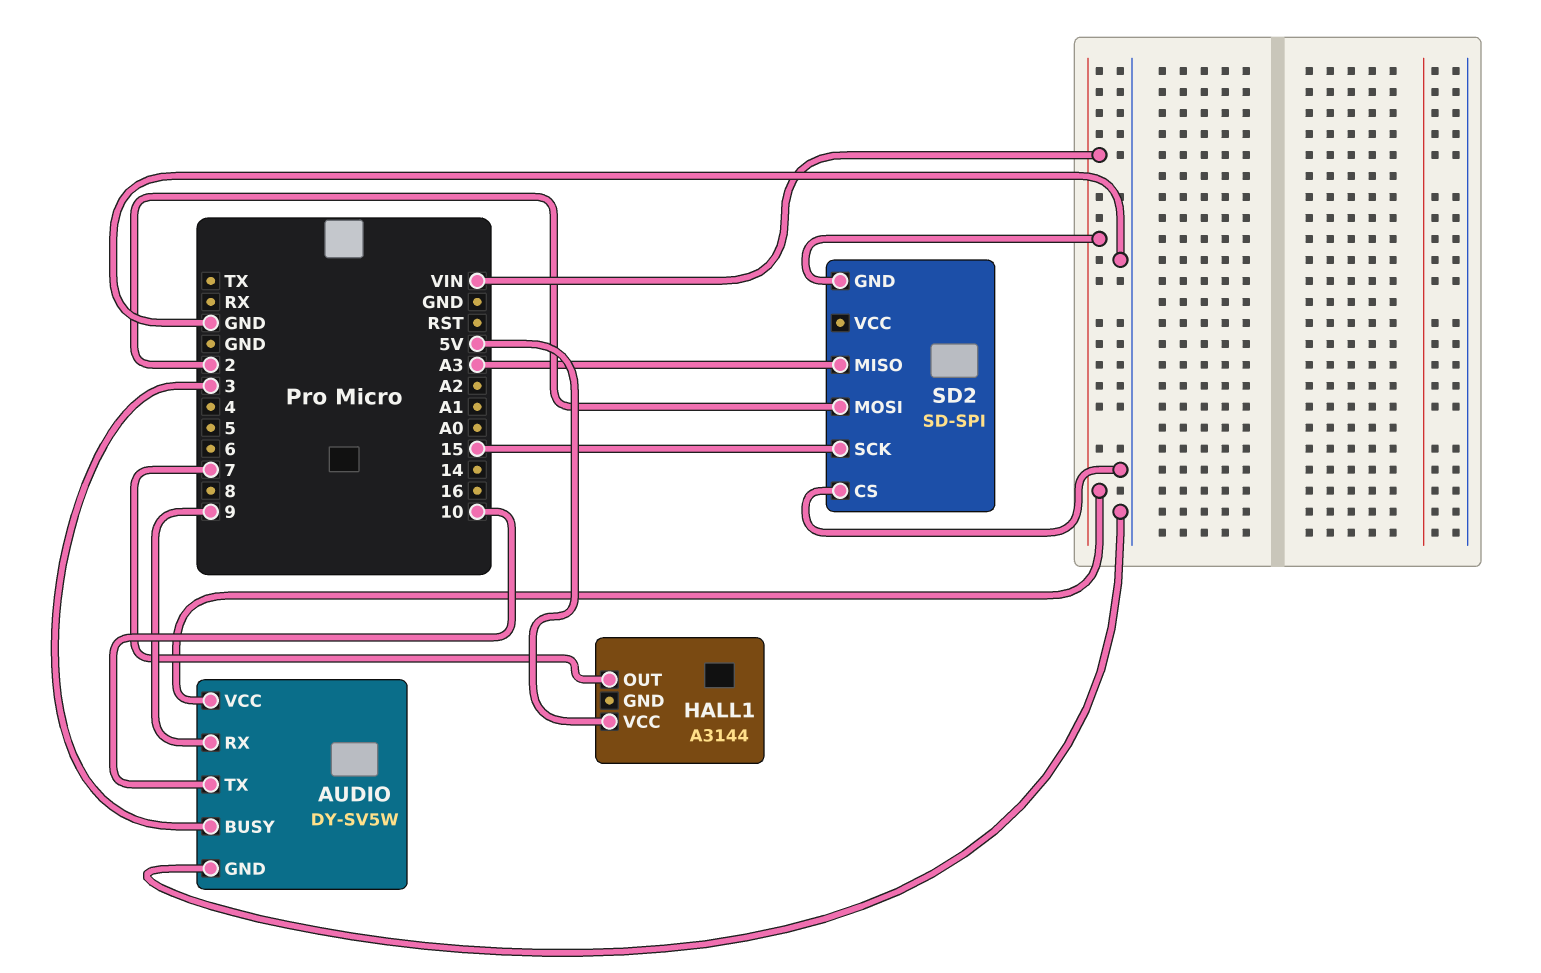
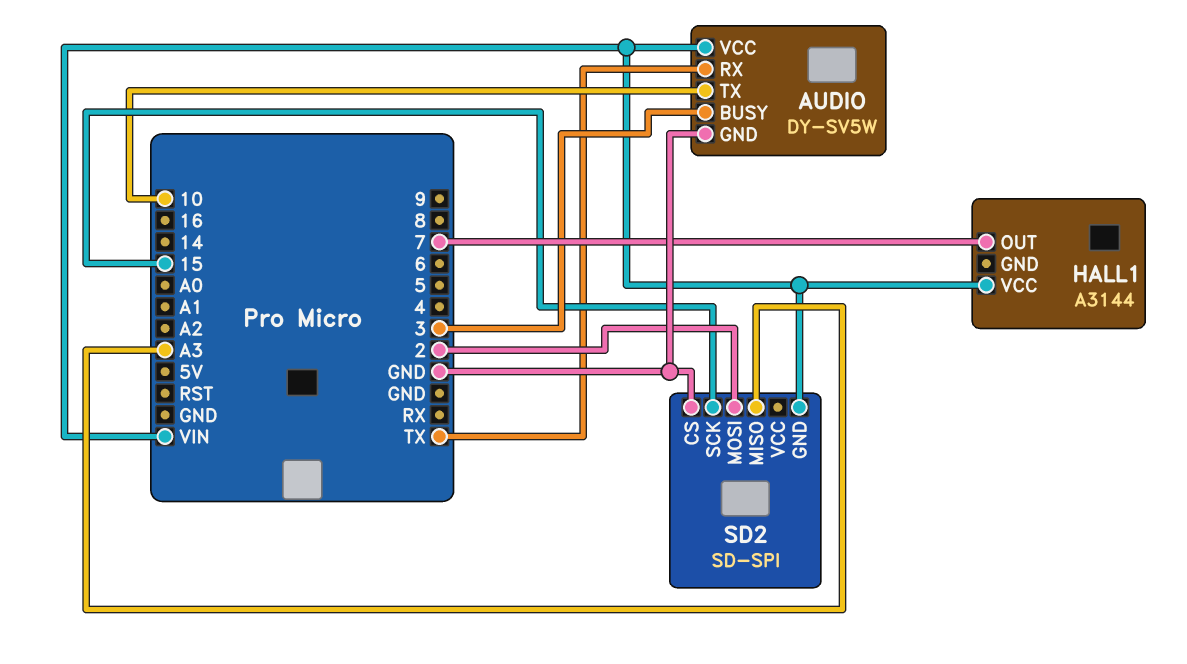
AUDIO pin RX: 9 -> TX
HALL1 pin VCC: 5V -> VIN

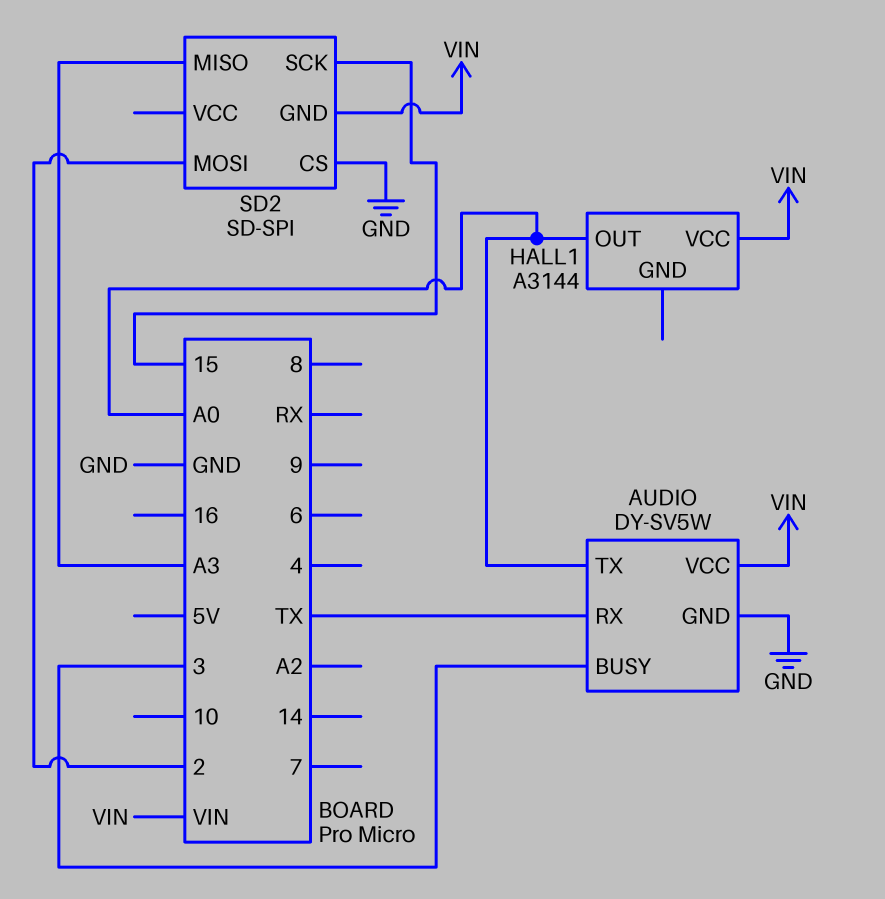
AUDIO pin TX: 10 -> A0
HALL1 pin OUT: 7 -> A0

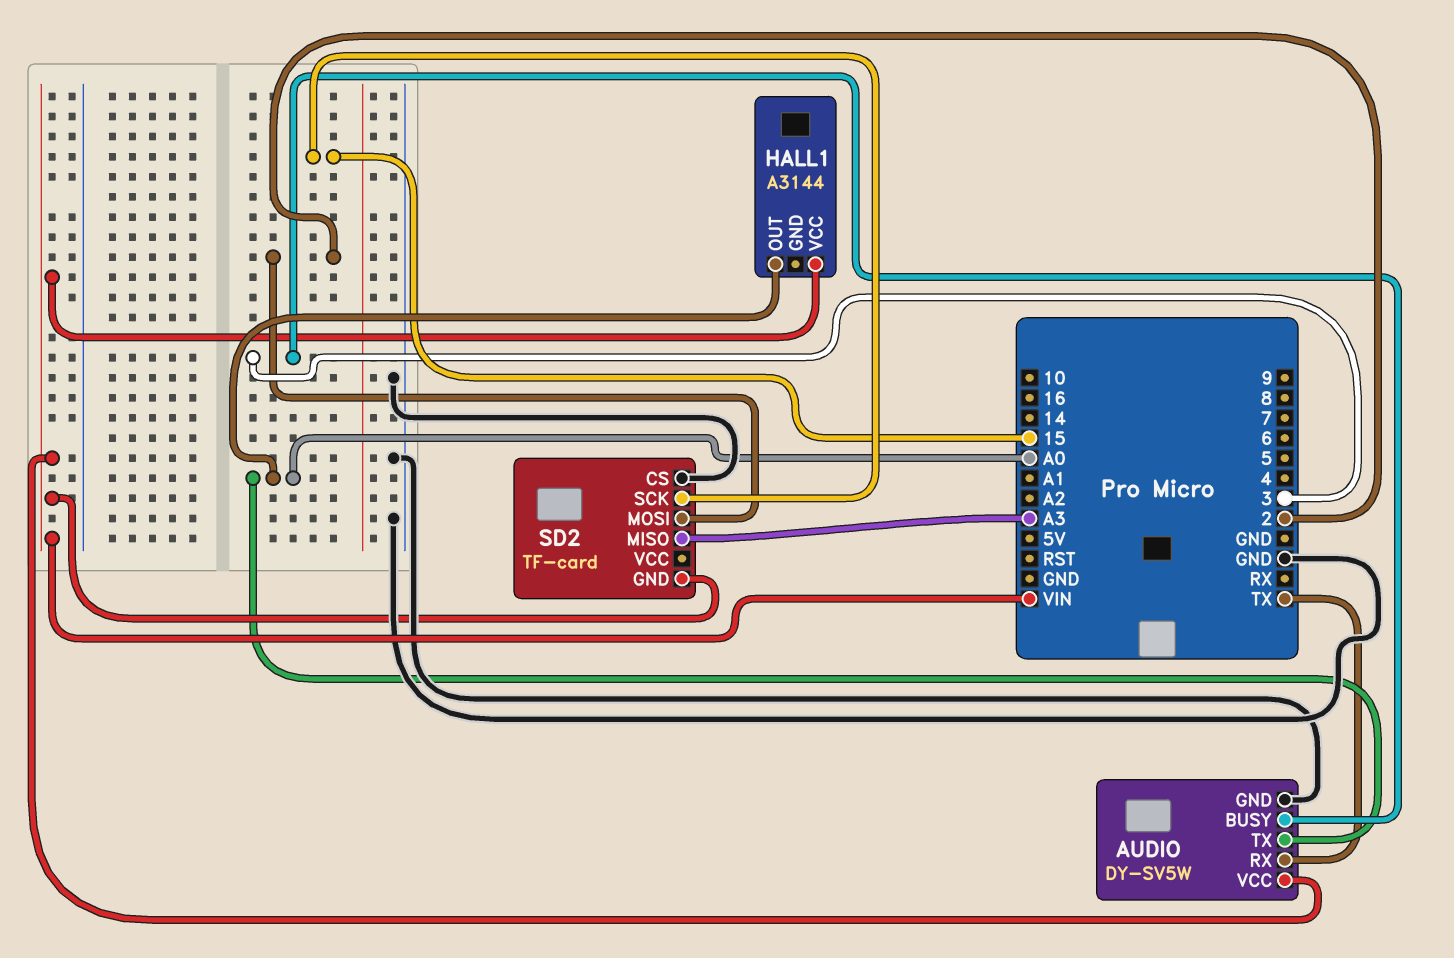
SD2: SD-SPI -> TF-card

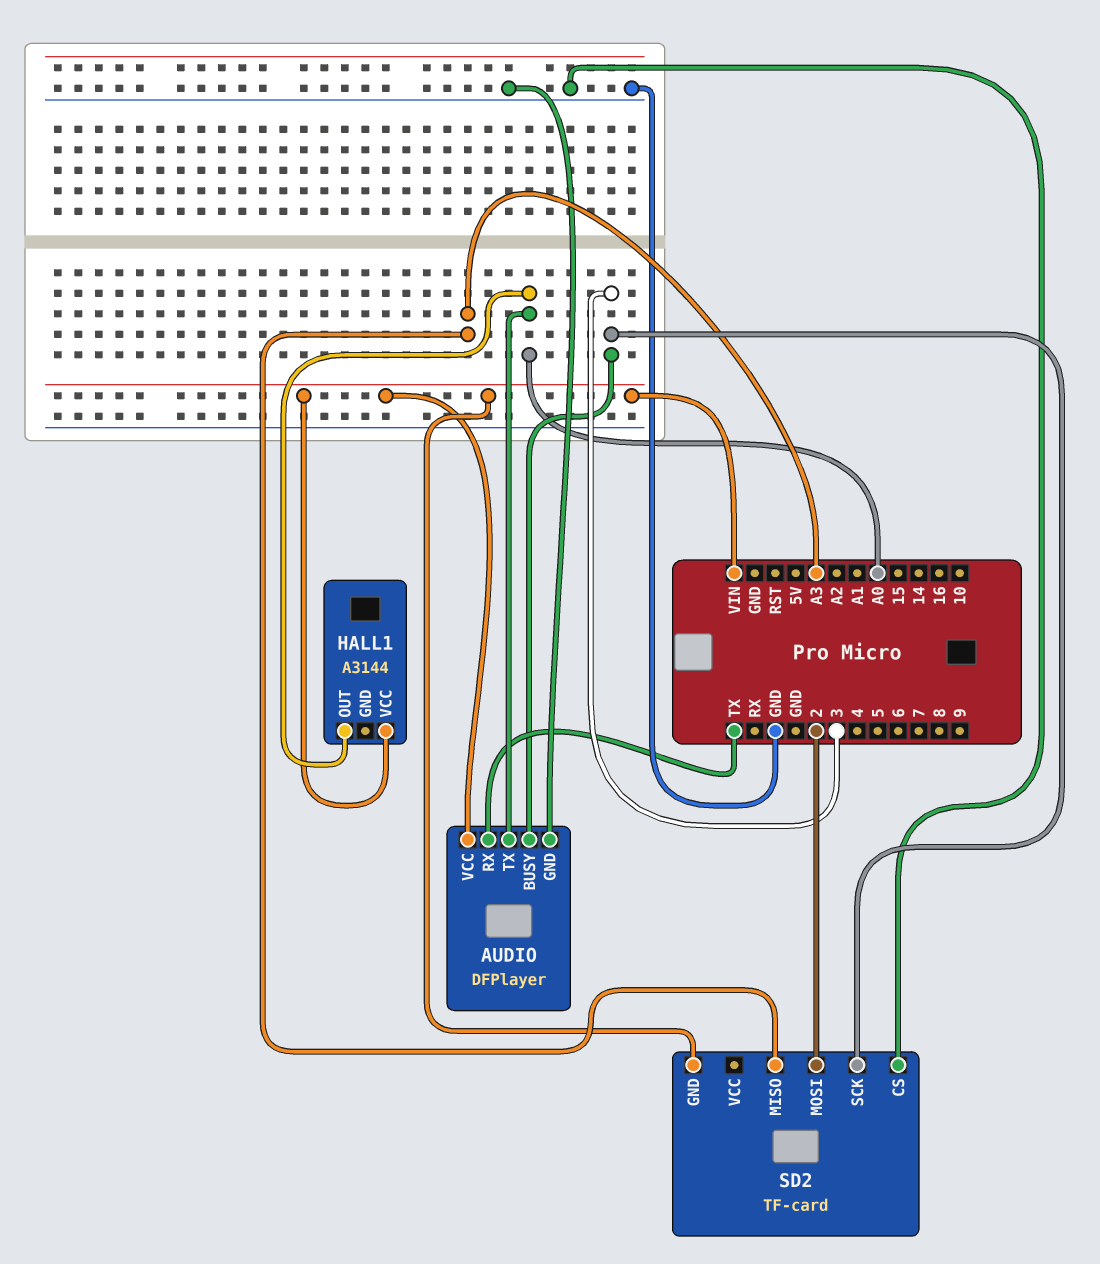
AUDIO: DY-SV5W -> DFPlayer
SD2 pin SCK: 15 -> 3

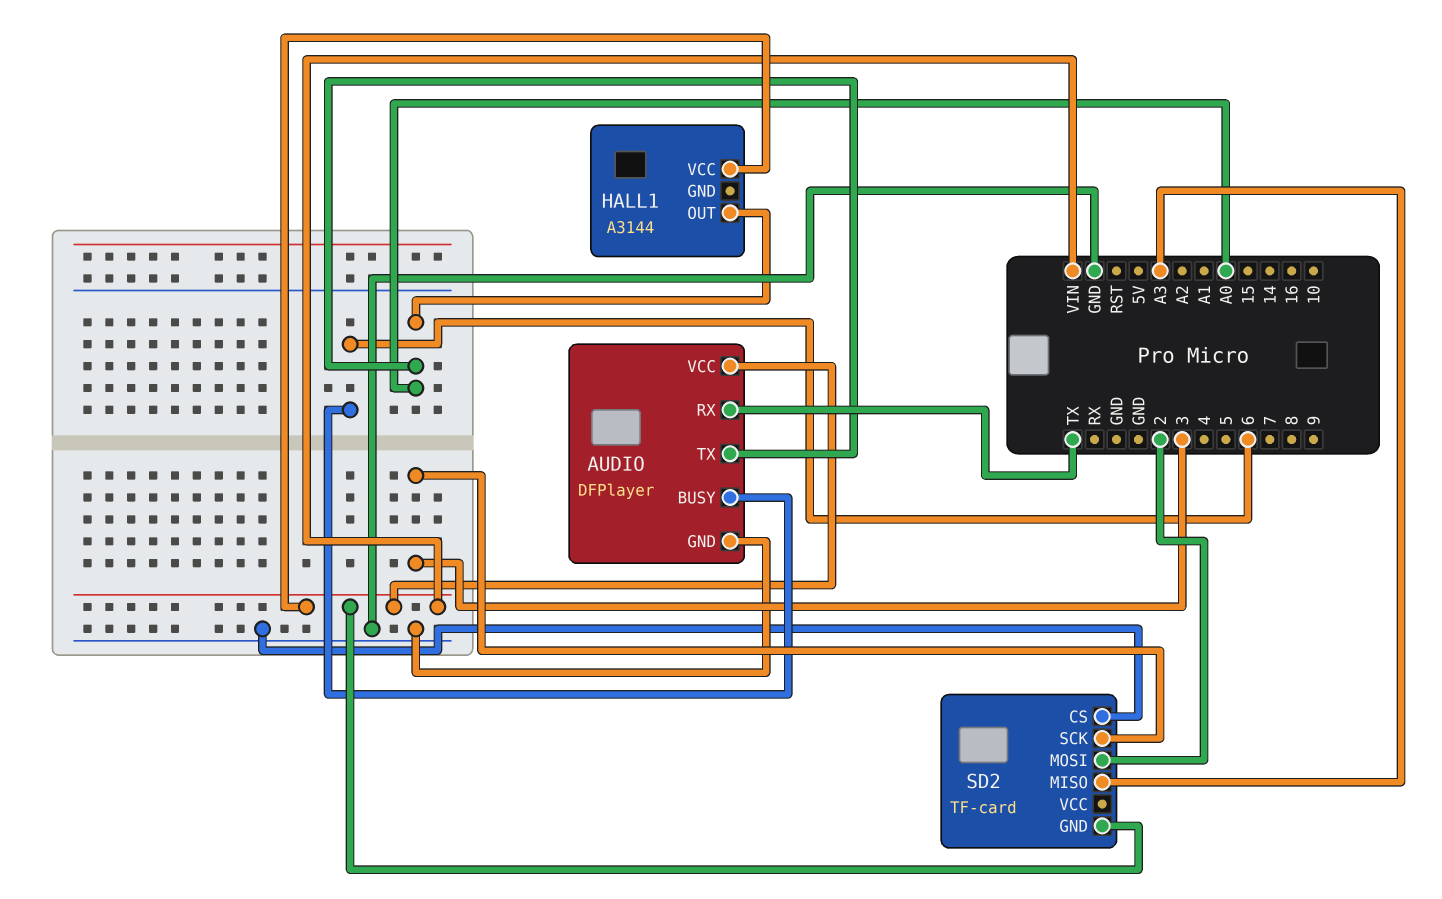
AUDIO pin BUSY: 3 -> 6

